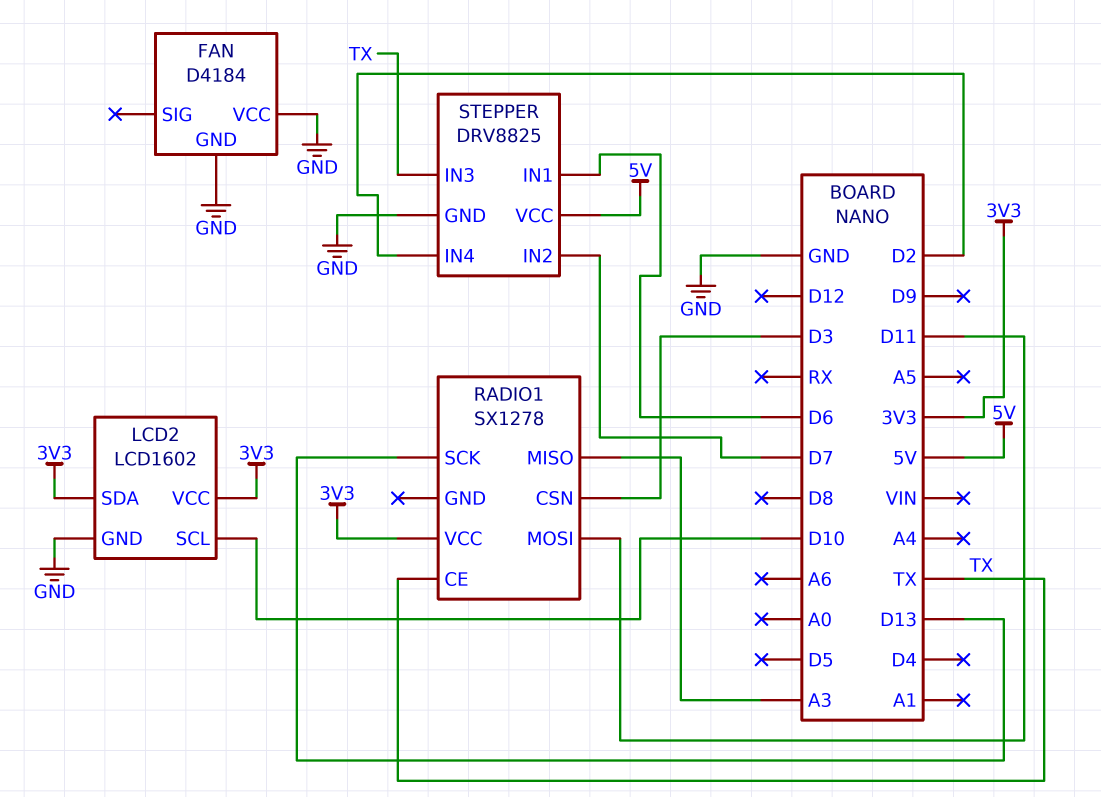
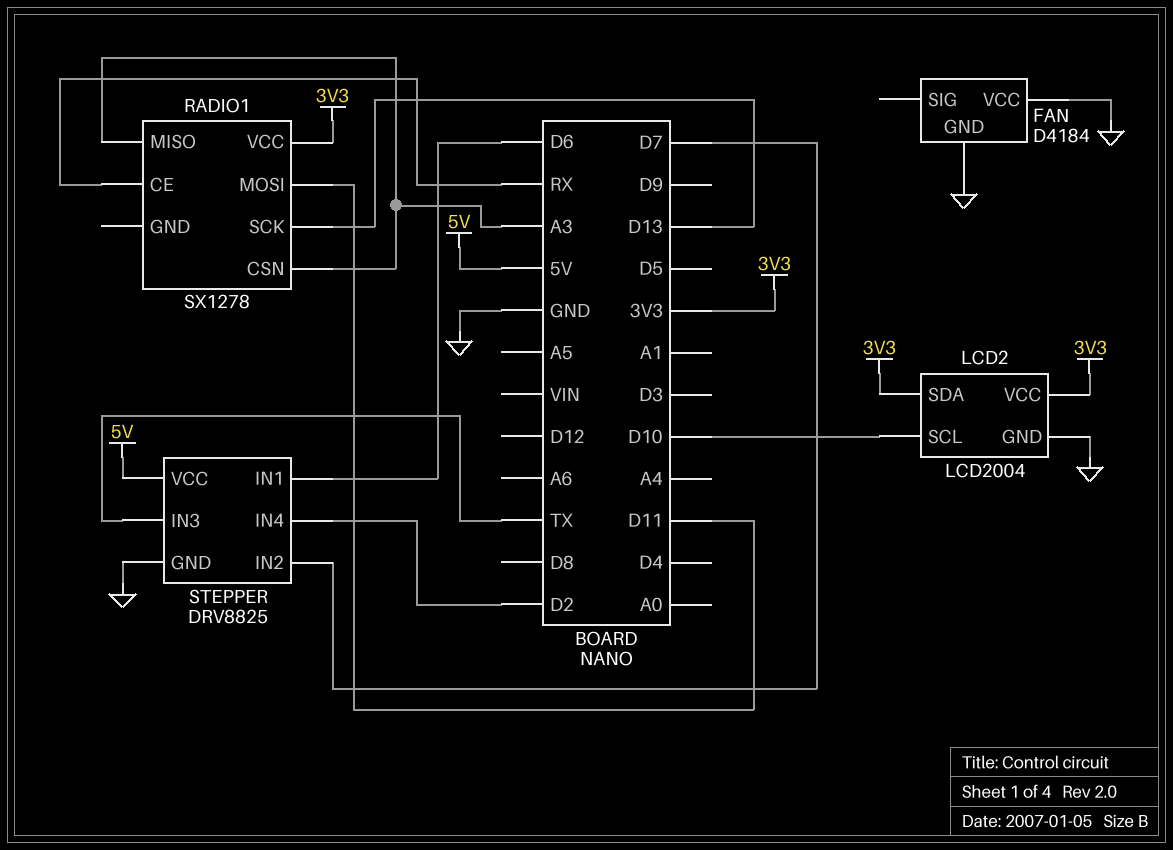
LCD2: LCD1602 -> LCD2004
RADIO1 pin CE: TX -> RX
RADIO1 pin CSN: D3 -> A3

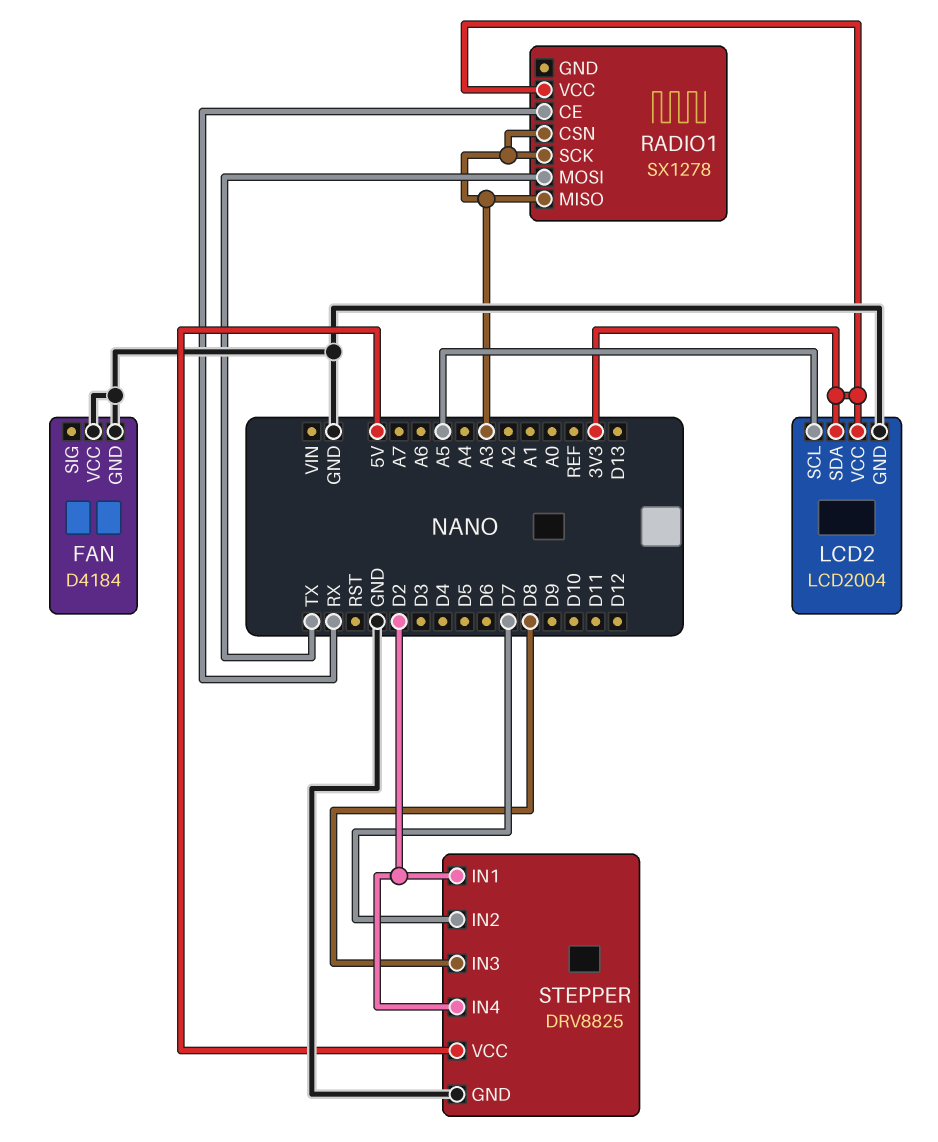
LCD2 pin SCL: D10 -> A5
RADIO1 pin MOSI: D11 -> TX
RADIO1 pin SCK: D13 -> A3
STEPPER pin IN1: D6 -> D2
STEPPER pin IN3: TX -> D8

